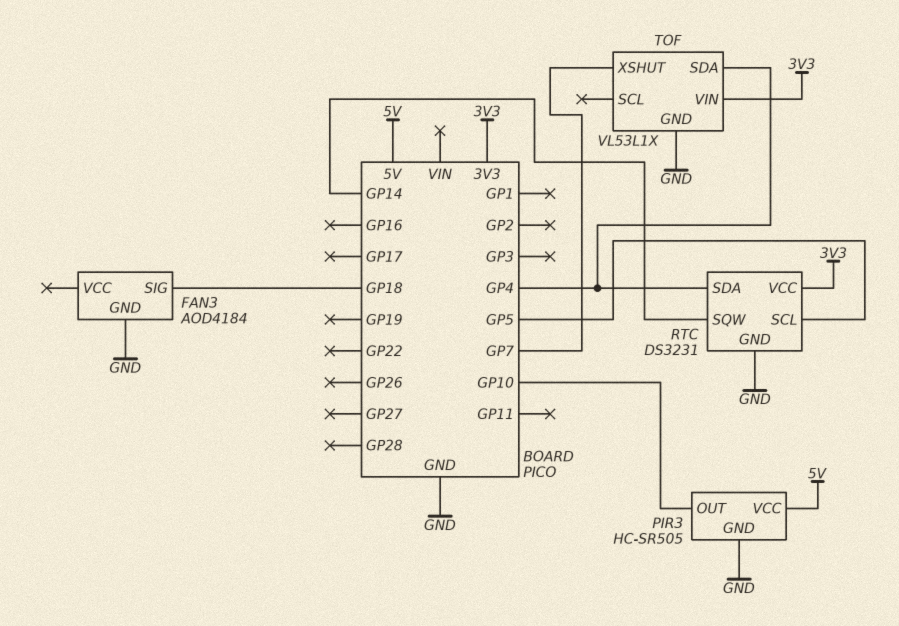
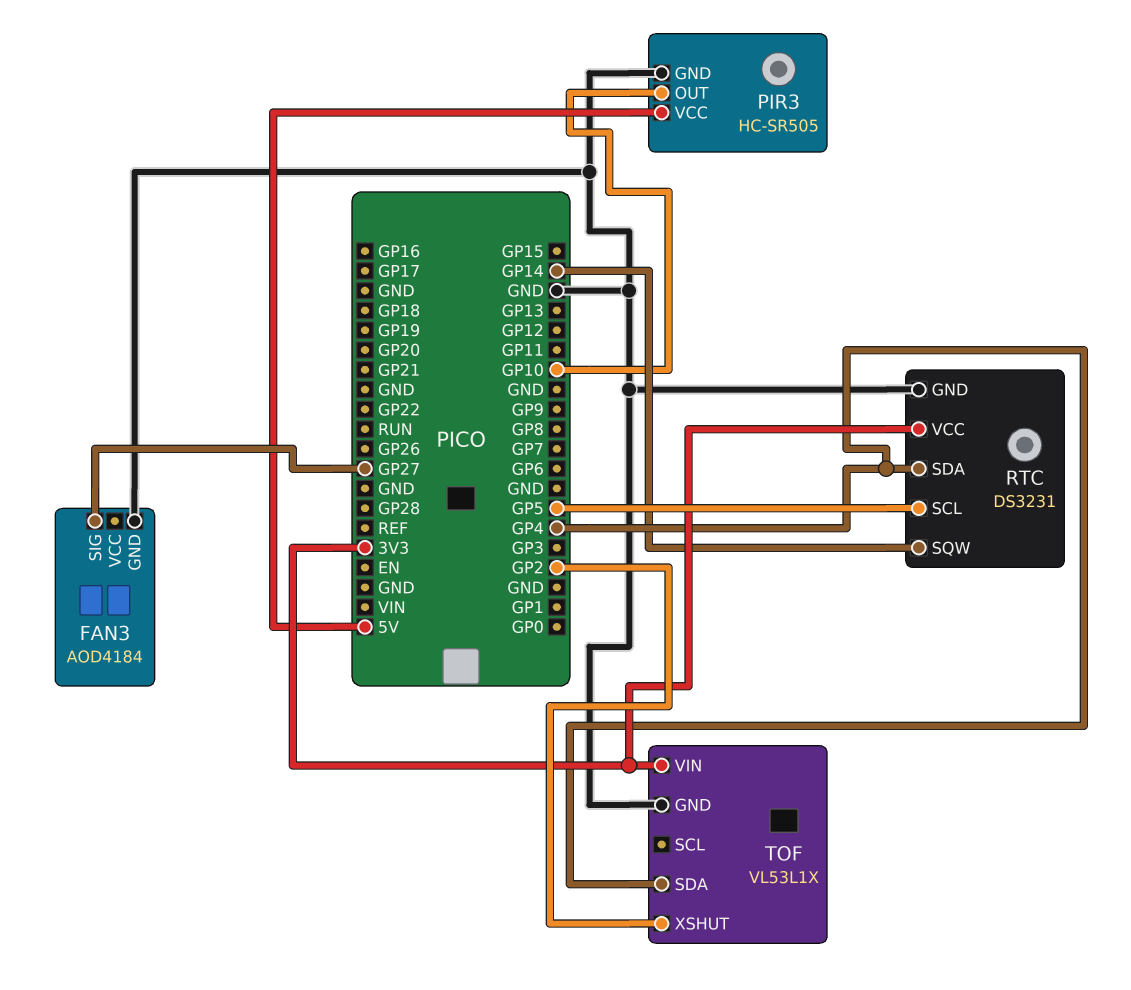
FAN3 pin SIG: GP18 -> GP27
TOF pin XSHUT: GP7 -> GP2

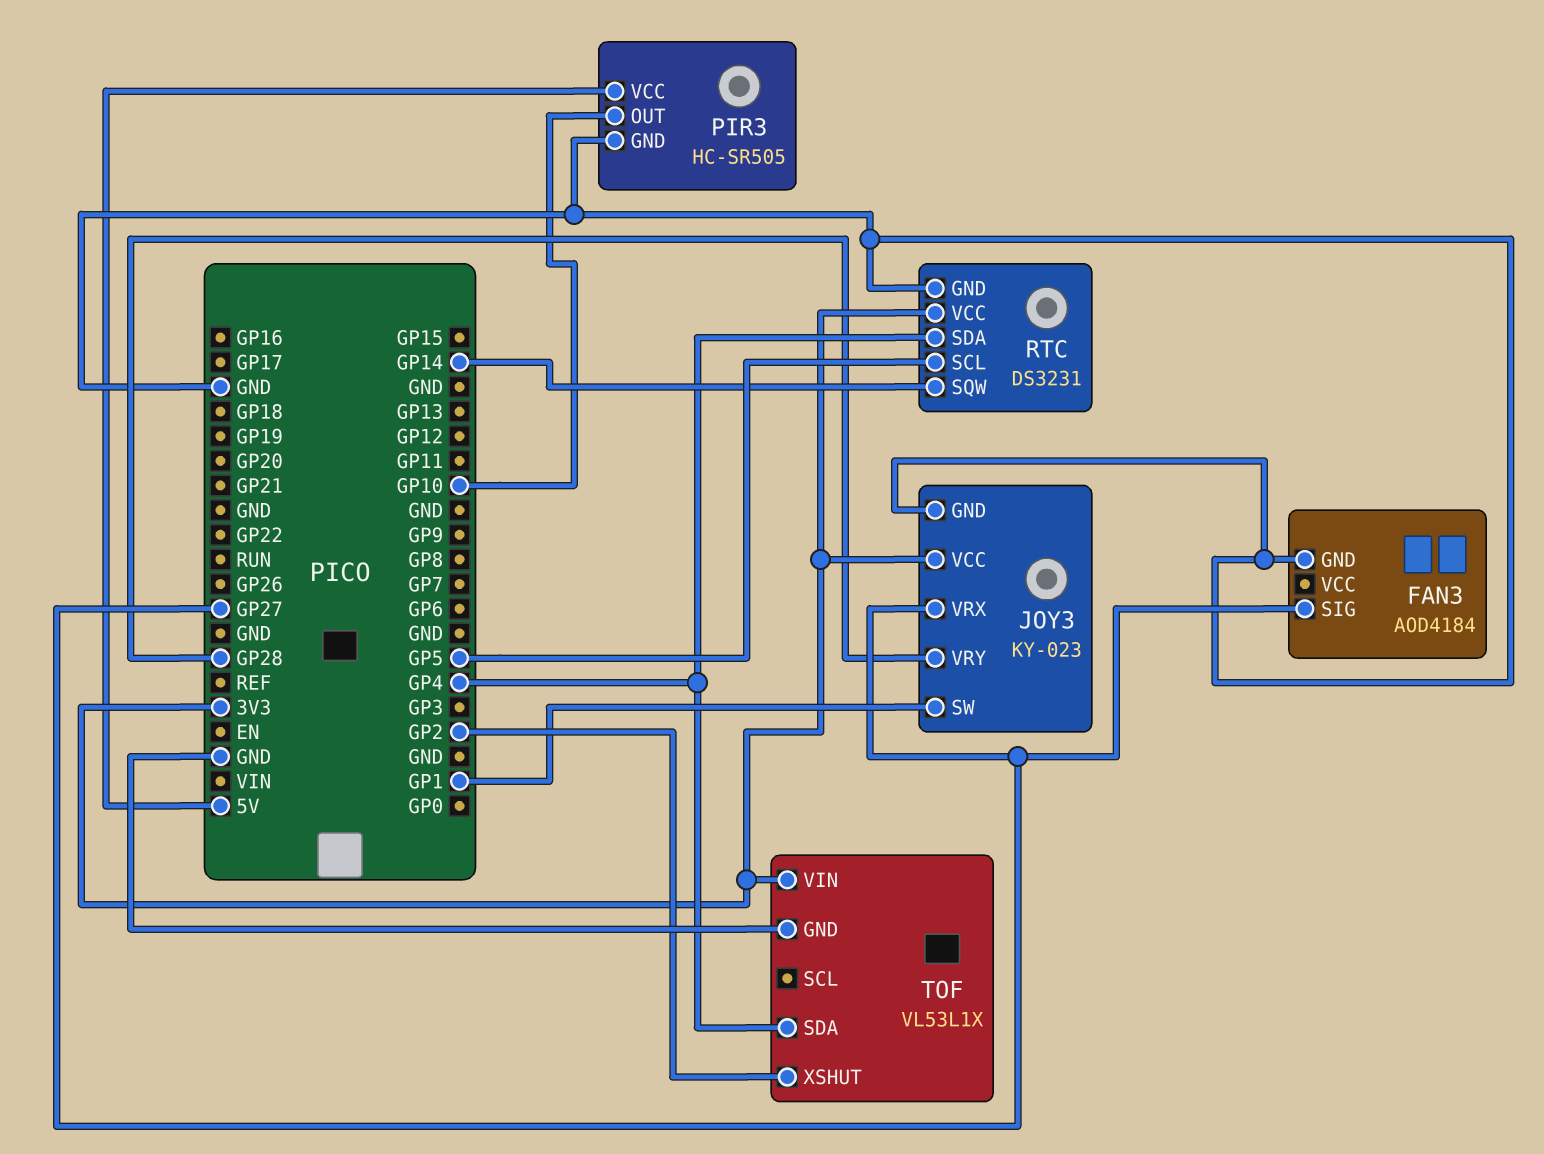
JOY3: none -> KY-023
JOY3 pin GND: none -> GND
JOY3 pin SW: none -> GP1
JOY3 pin VCC: none -> 3V3
JOY3 pin VRX: none -> GP27
JOY3 pin VRY: none -> GP28

